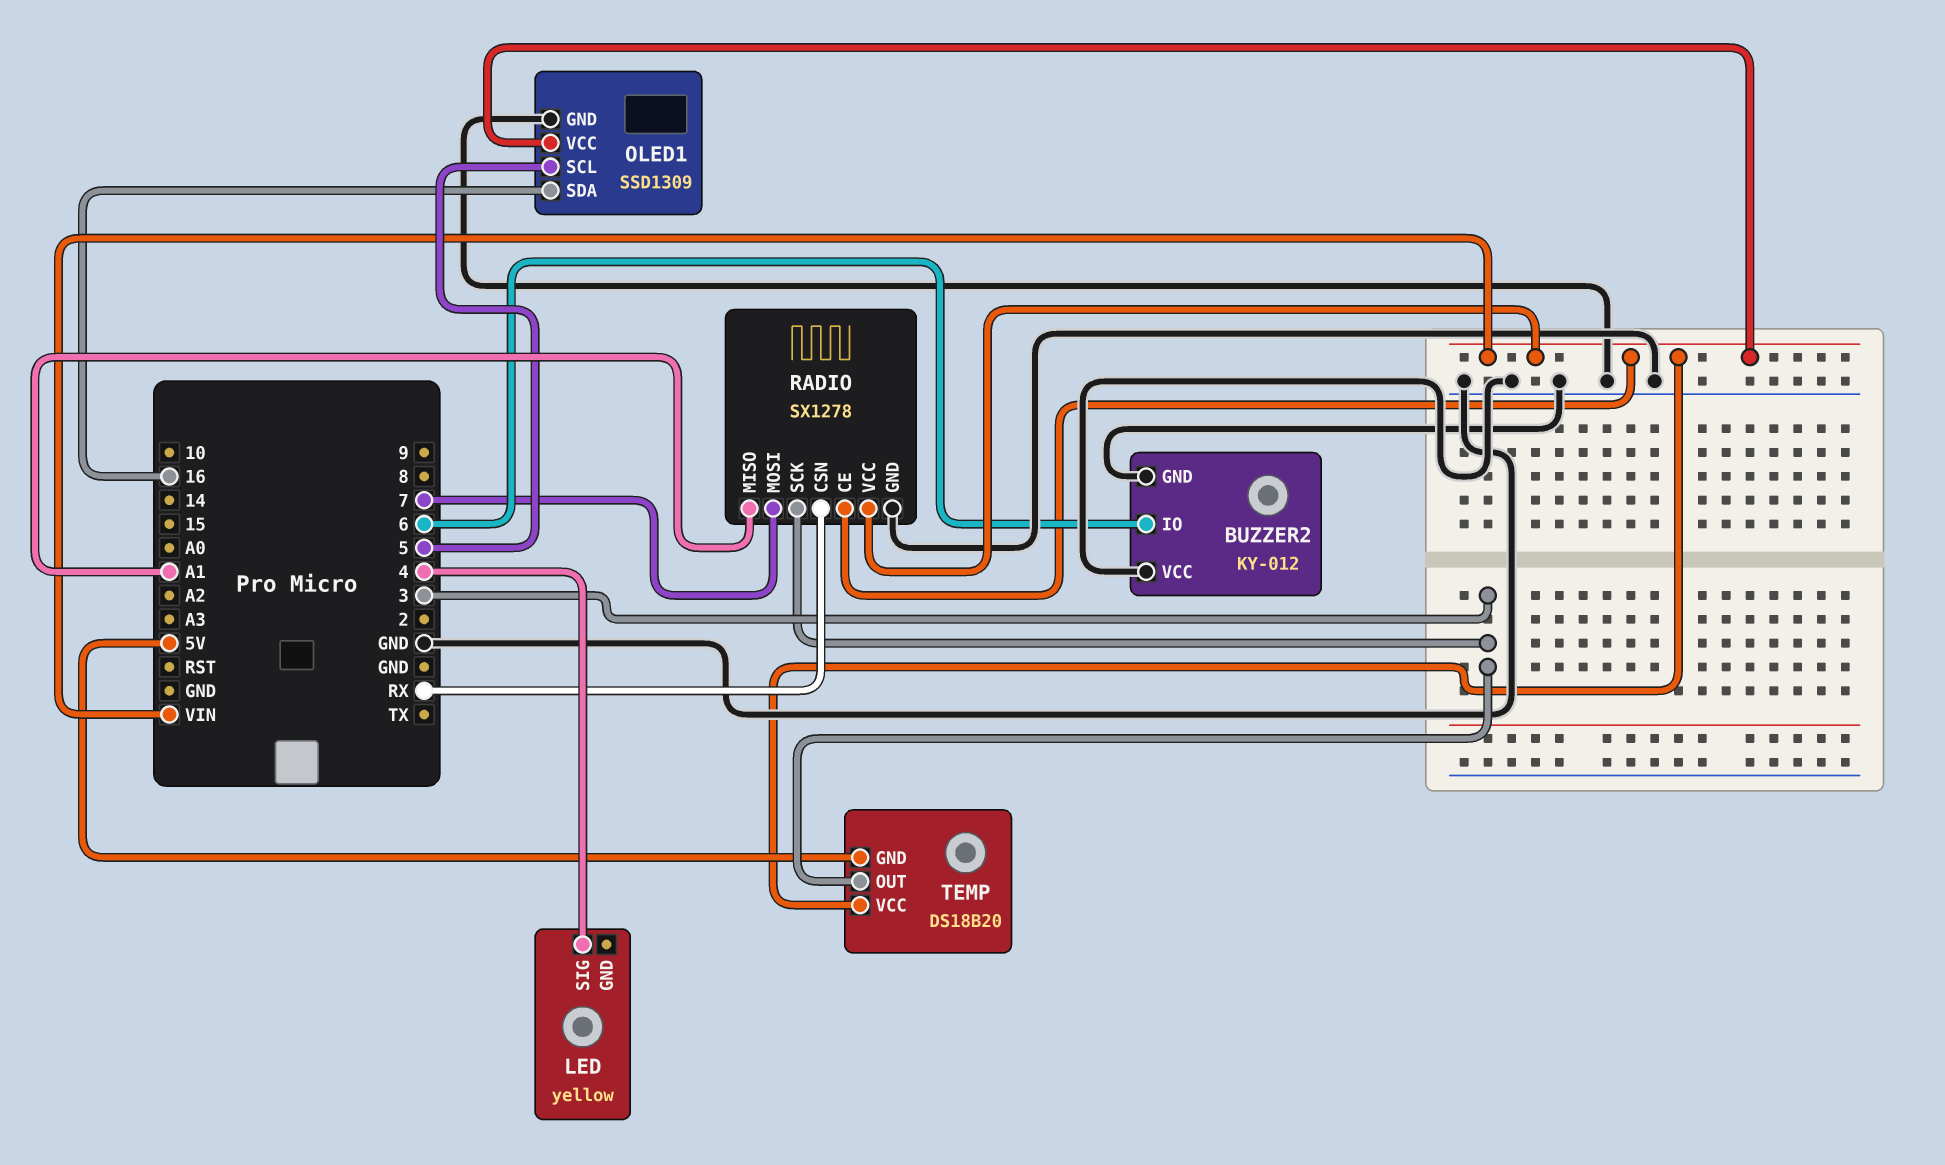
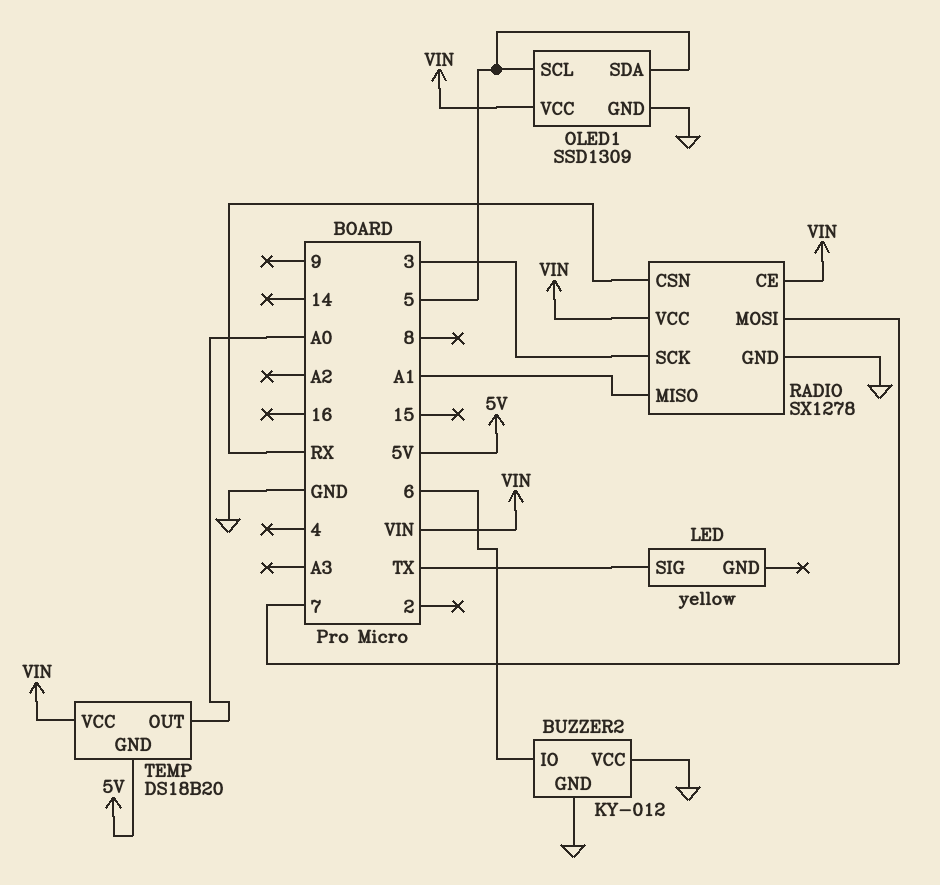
LED pin SIG: 4 -> TX
OLED1 pin SDA: 16 -> 5
TEMP pin OUT: 3 -> A0

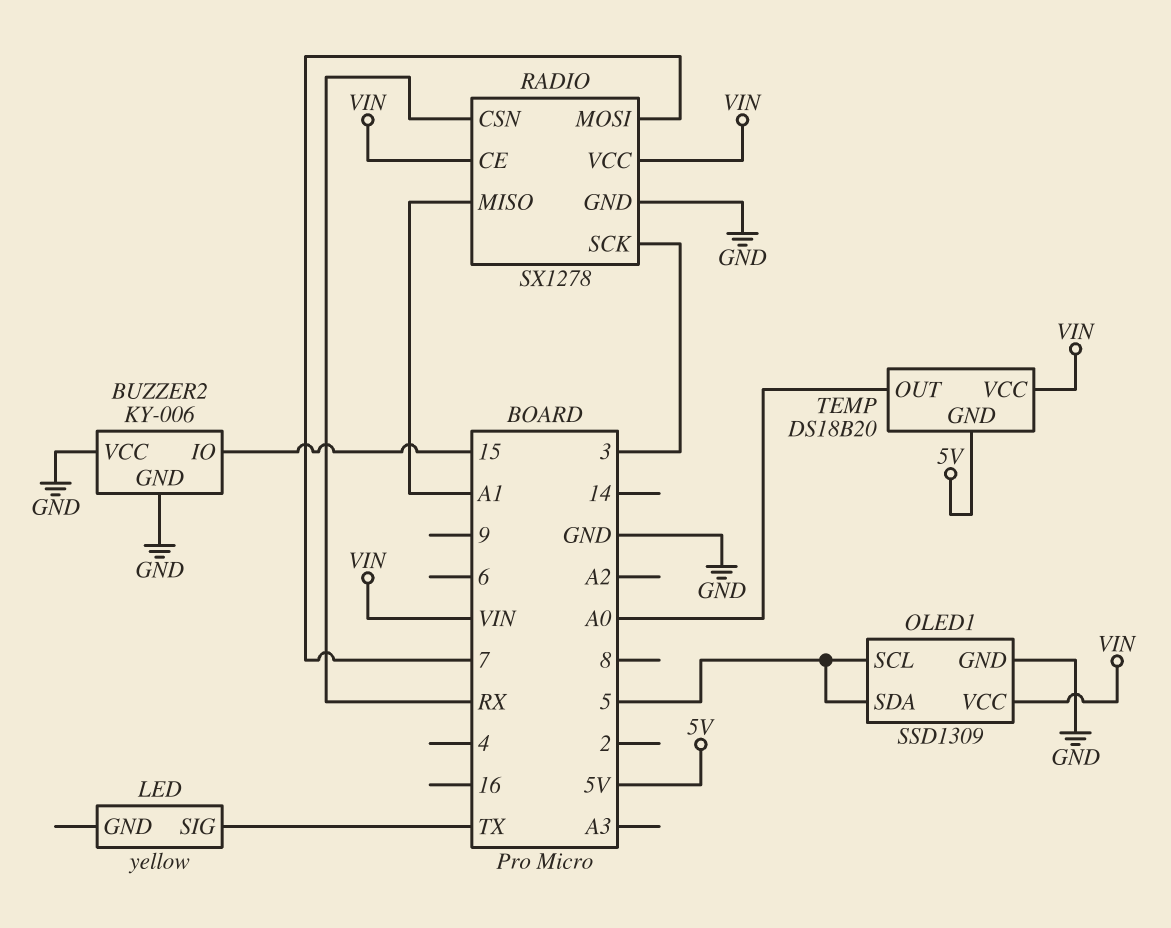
BUZZER2: KY-012 -> KY-006
BUZZER2 pin IO: 6 -> 15

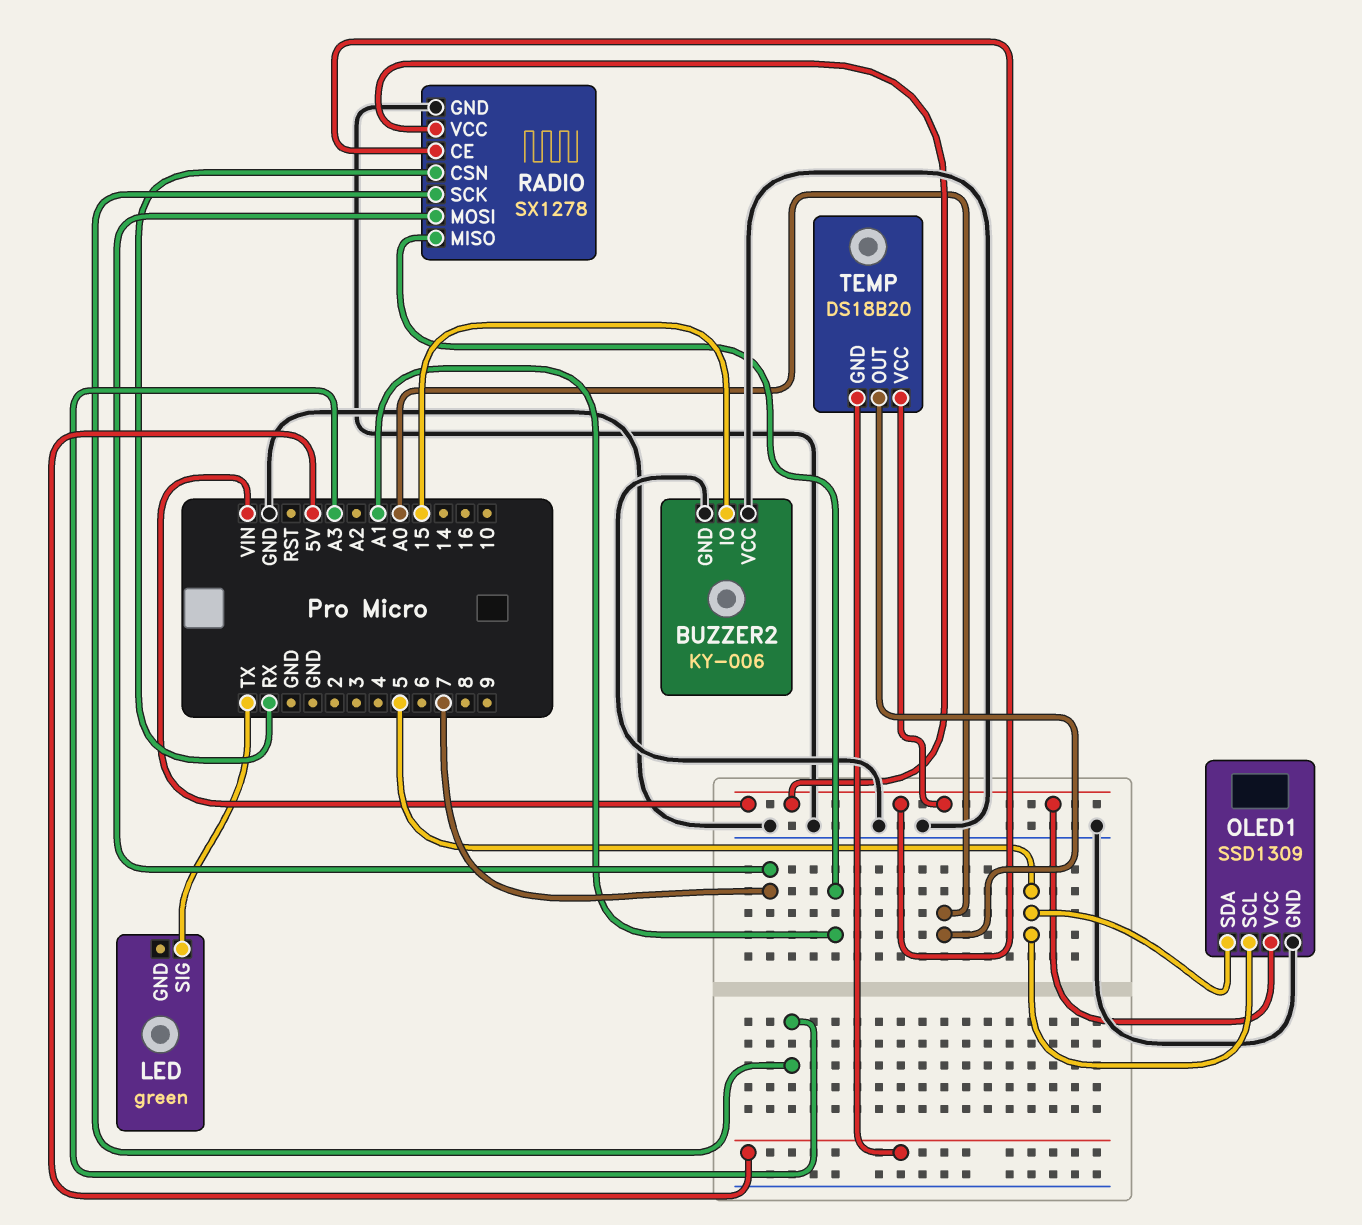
LED: yellow -> green
RADIO pin SCK: 3 -> A3

